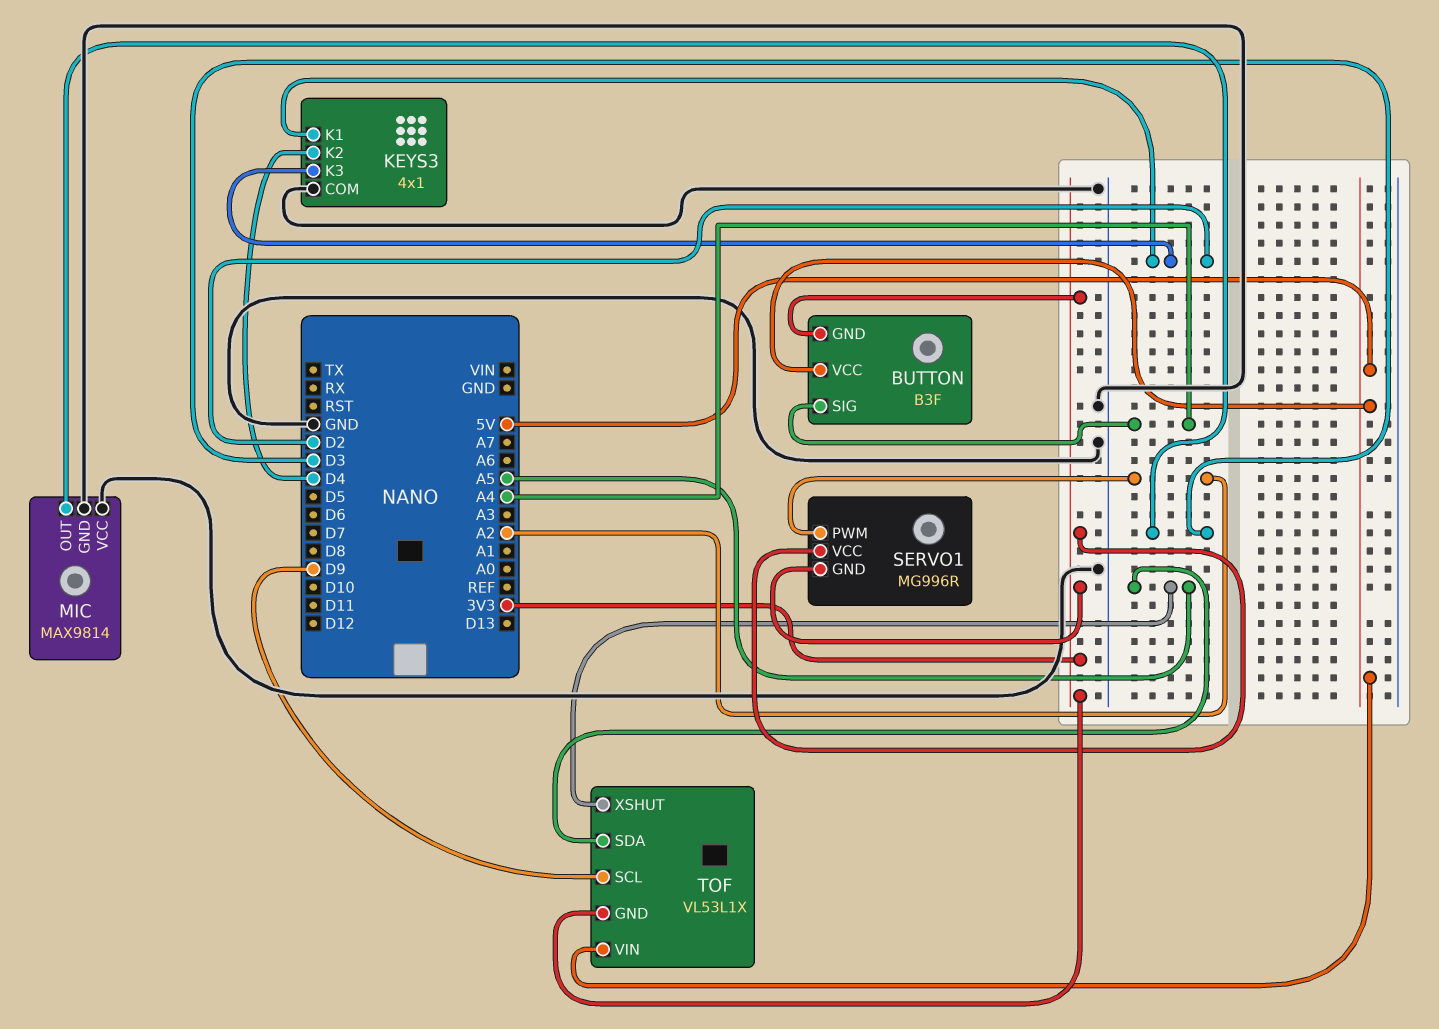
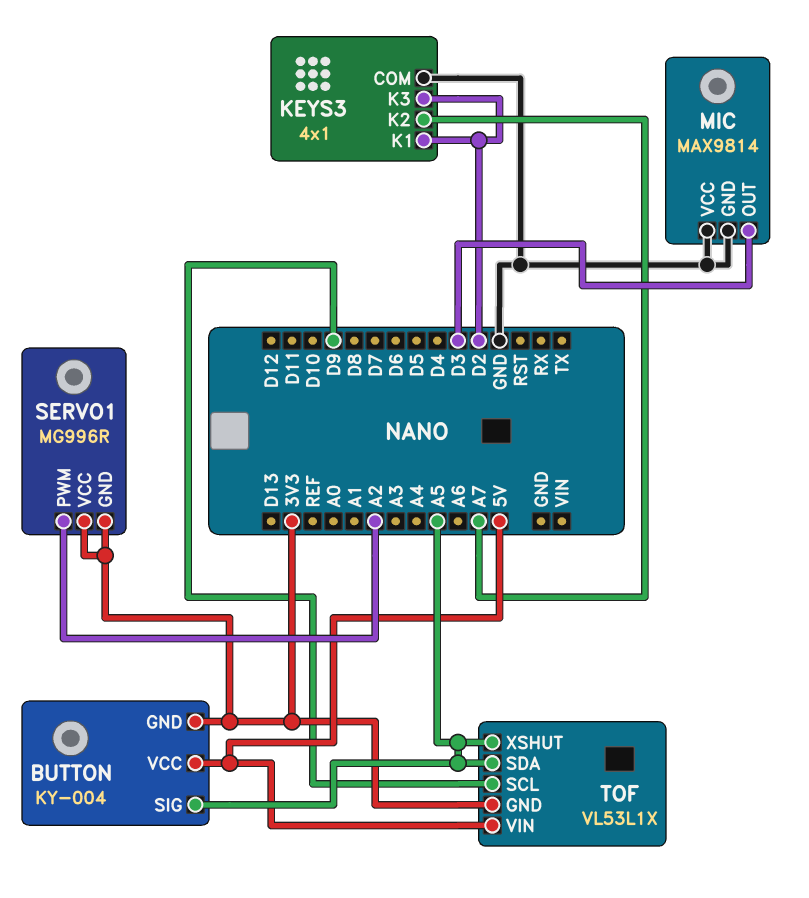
BUTTON: B3F -> KY-004
BUTTON pin SIG: A4 -> A5
KEYS3 pin K2: D4 -> A7

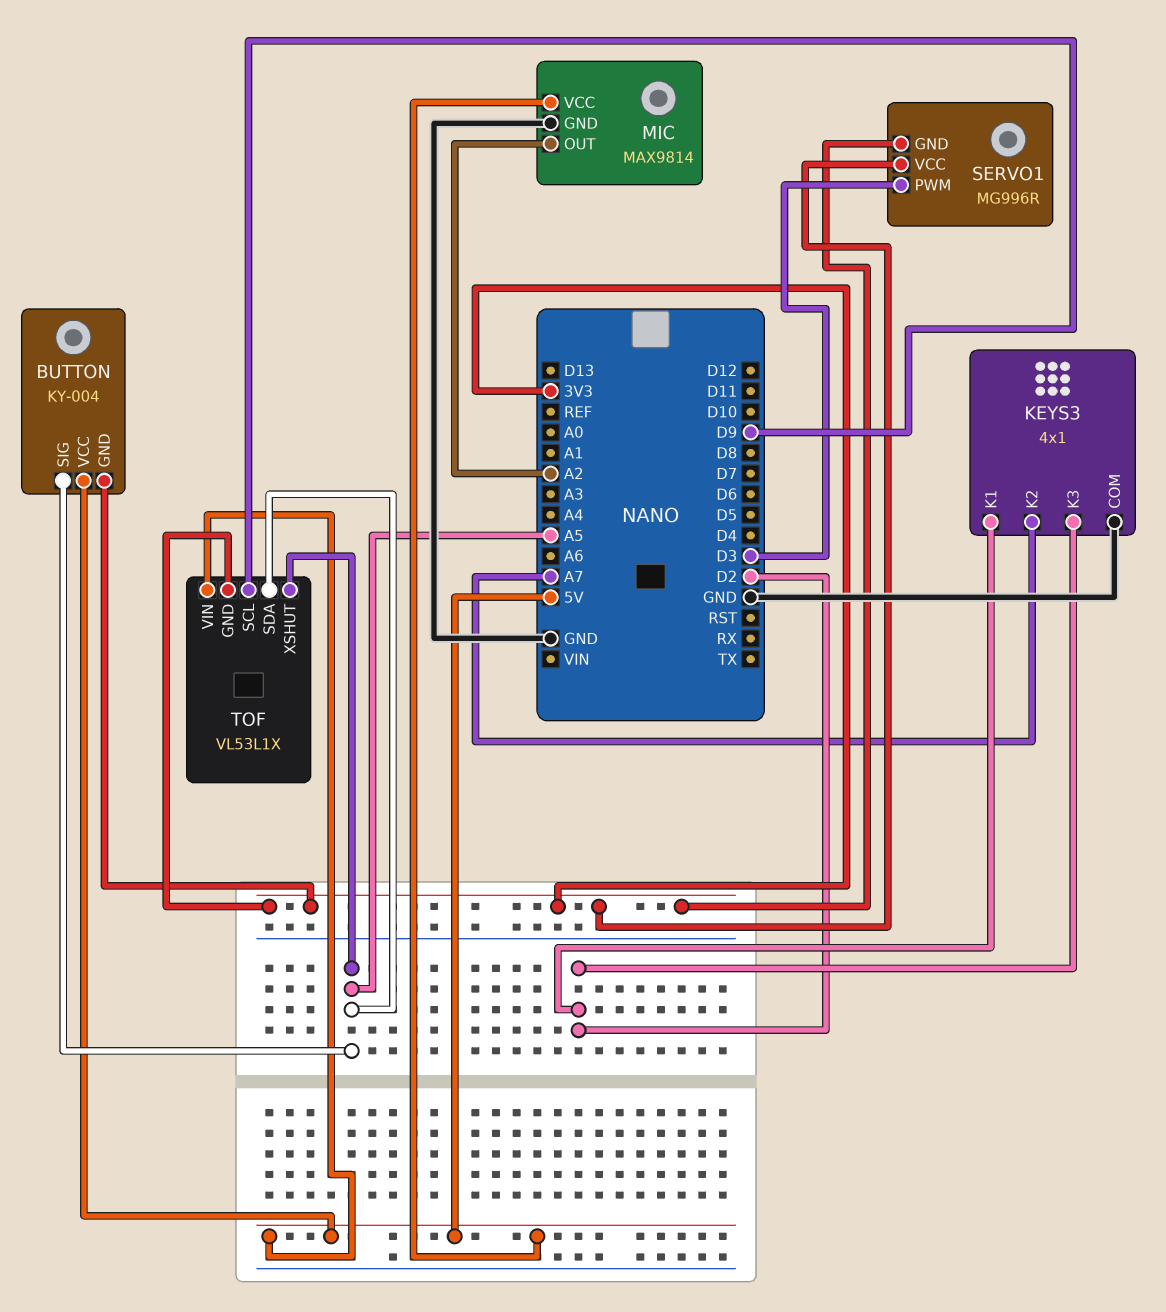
MIC pin OUT: D3 -> A2
MIC pin VCC: GND -> 5V
SERVO1 pin PWM: A2 -> D3

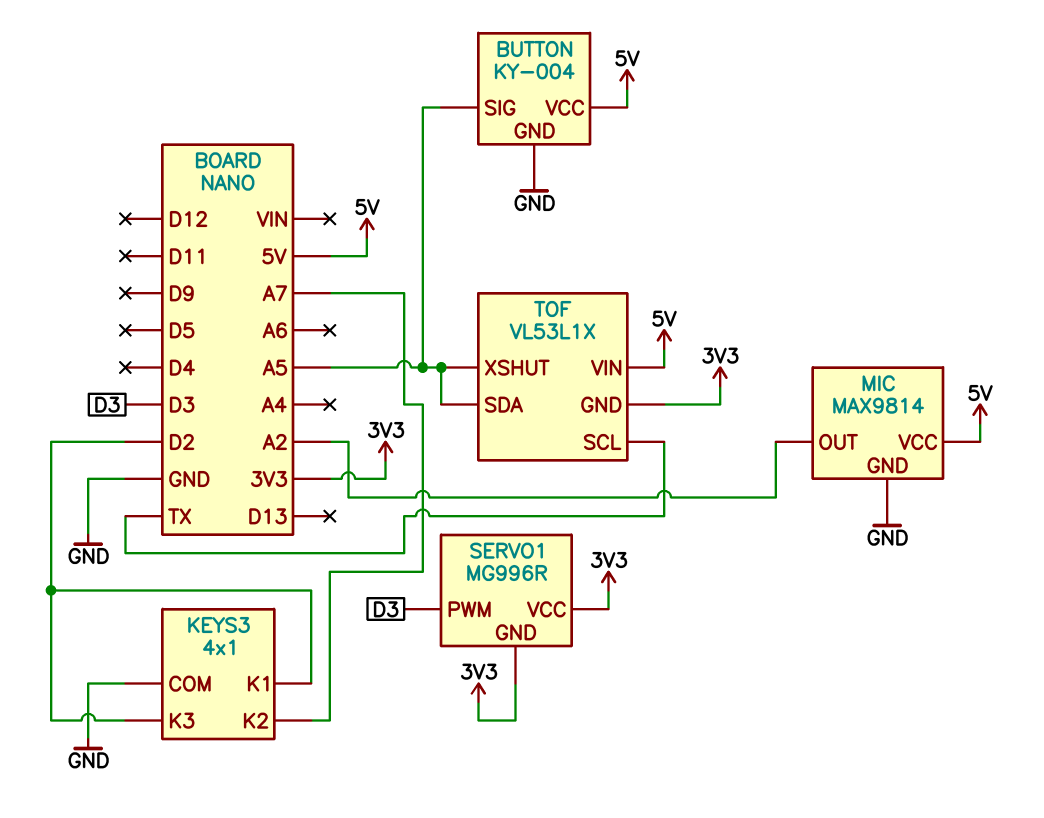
BUTTON pin GND: 3V3 -> GND
TOF pin SCL: D9 -> TX

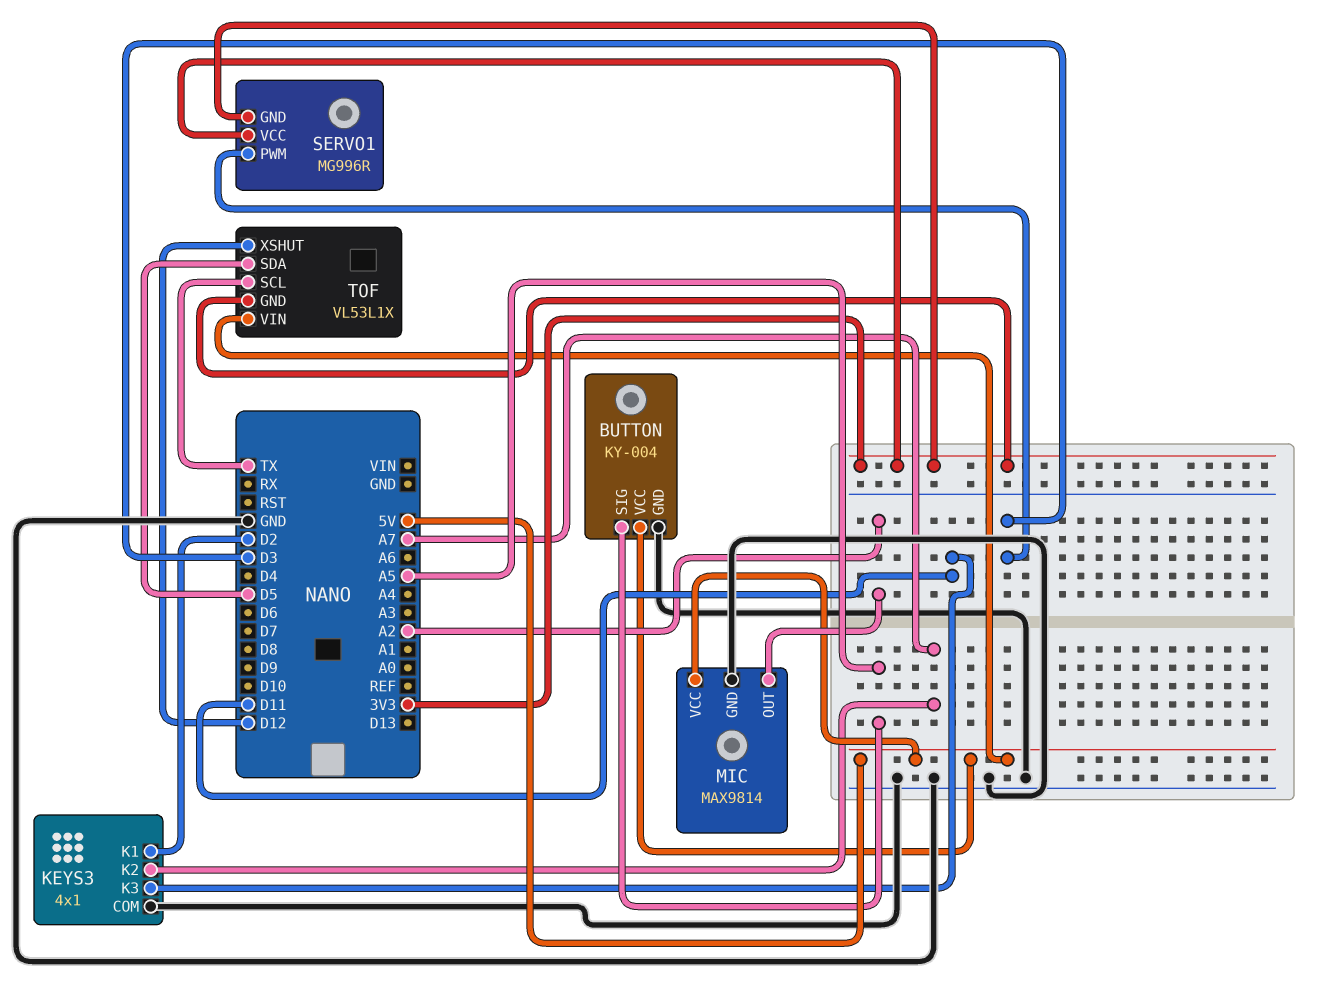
KEYS3 pin K3: D2 -> D11
TOF pin SDA: A5 -> D5
TOF pin XSHUT: A5 -> D12

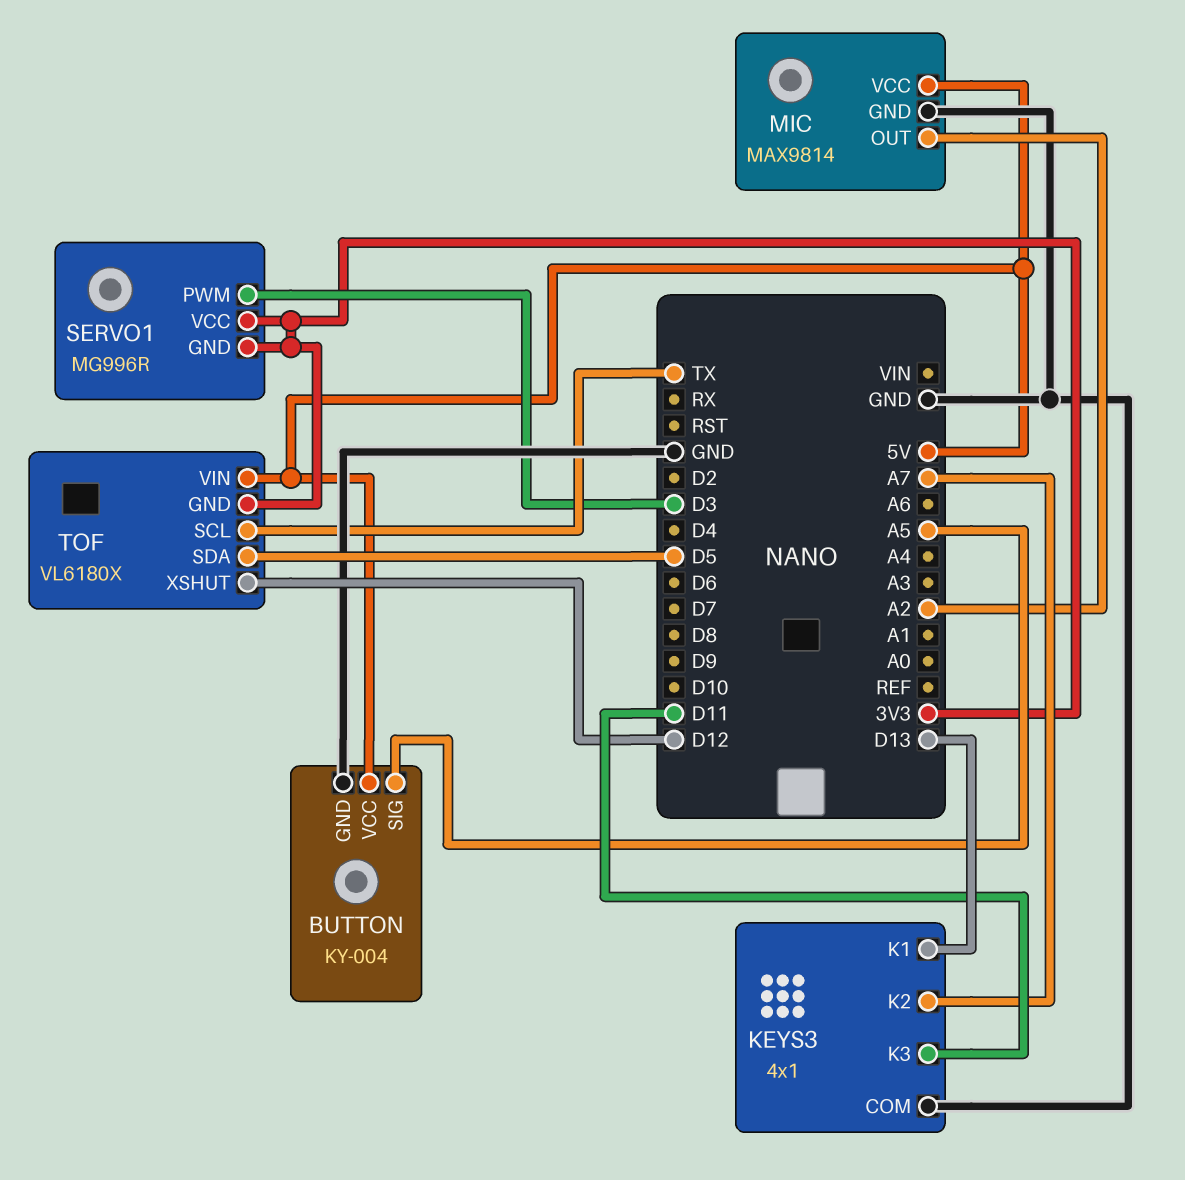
KEYS3 pin K1: D2 -> D13
TOF: VL53L1X -> VL6180X

